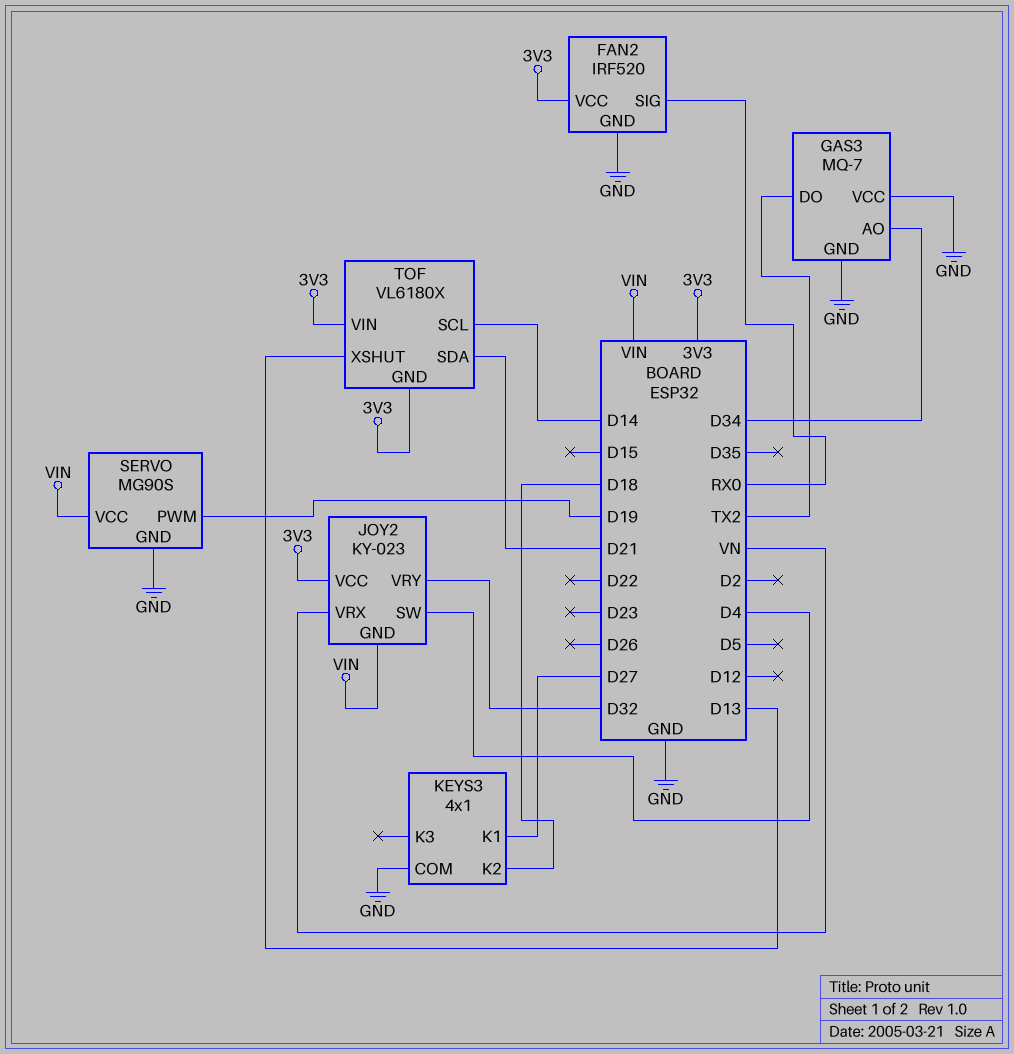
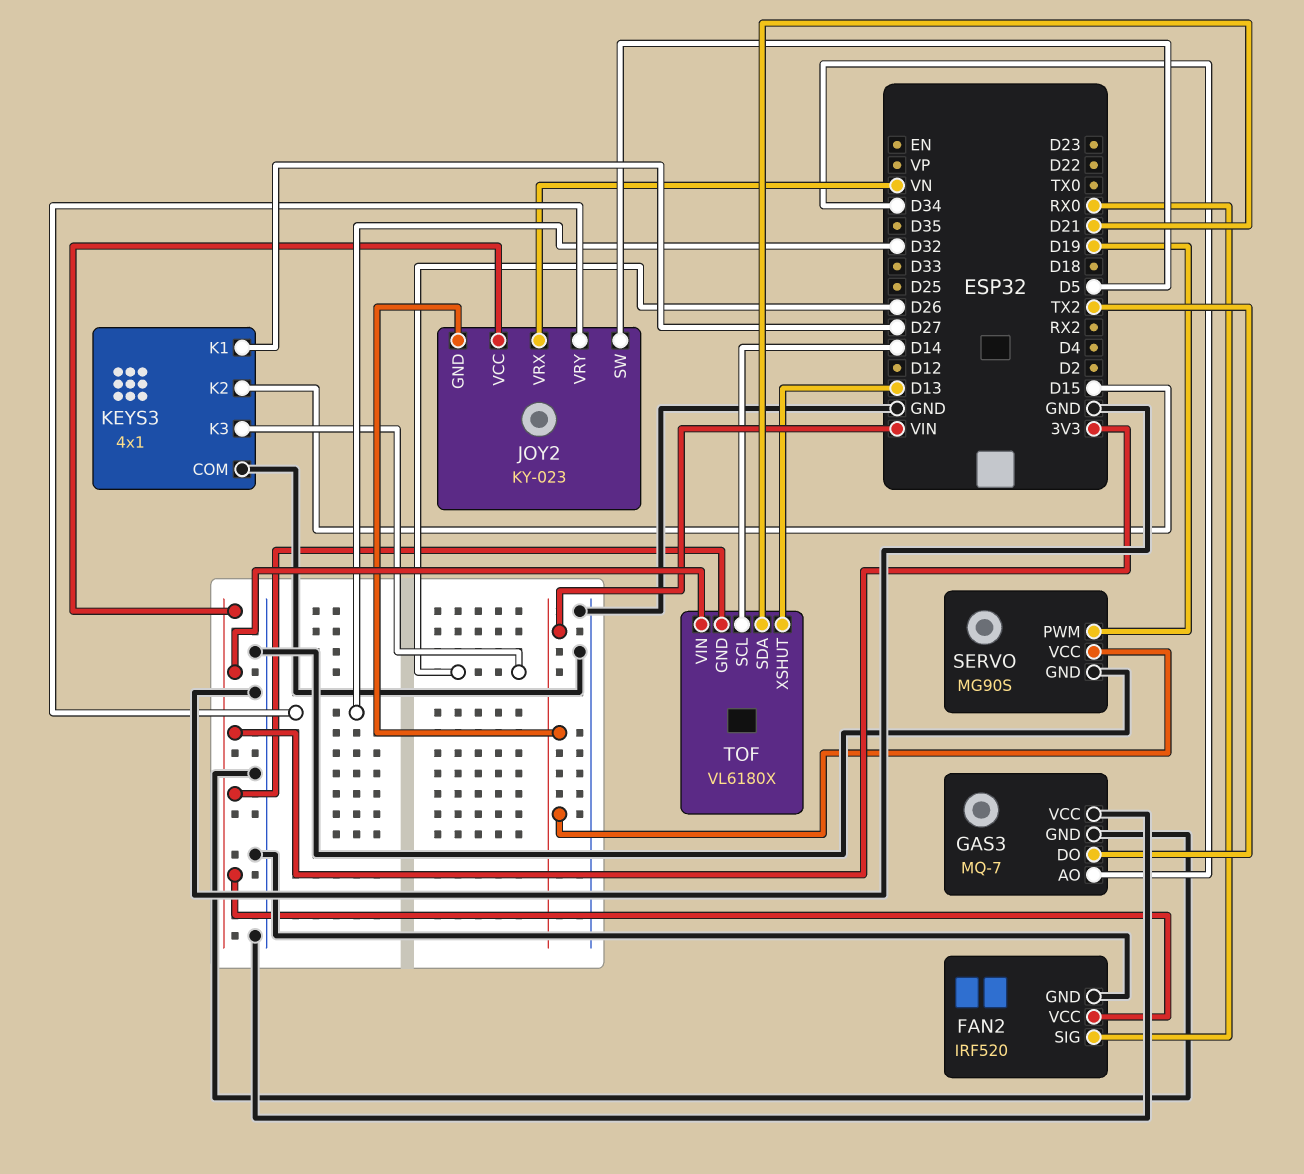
JOY2 pin SW: D4 -> D5
KEYS3 pin K2: D18 -> D15
KEYS3 pin K3: none -> D26

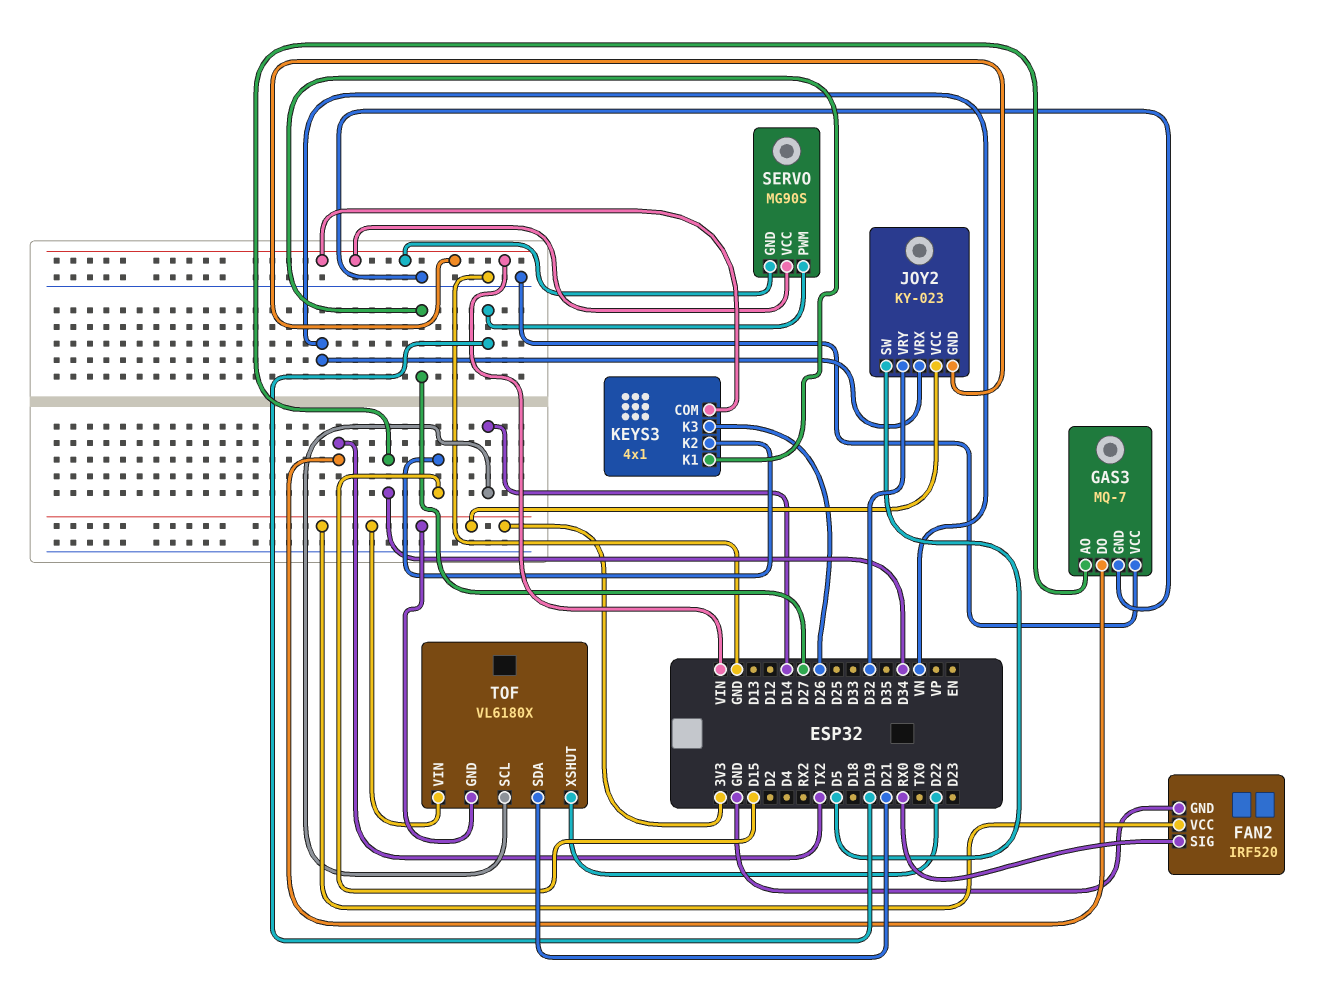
KEYS3 pin COM: GND -> VIN
SERVO pin GND: GND -> VIN
TOF pin XSHUT: D13 -> D22

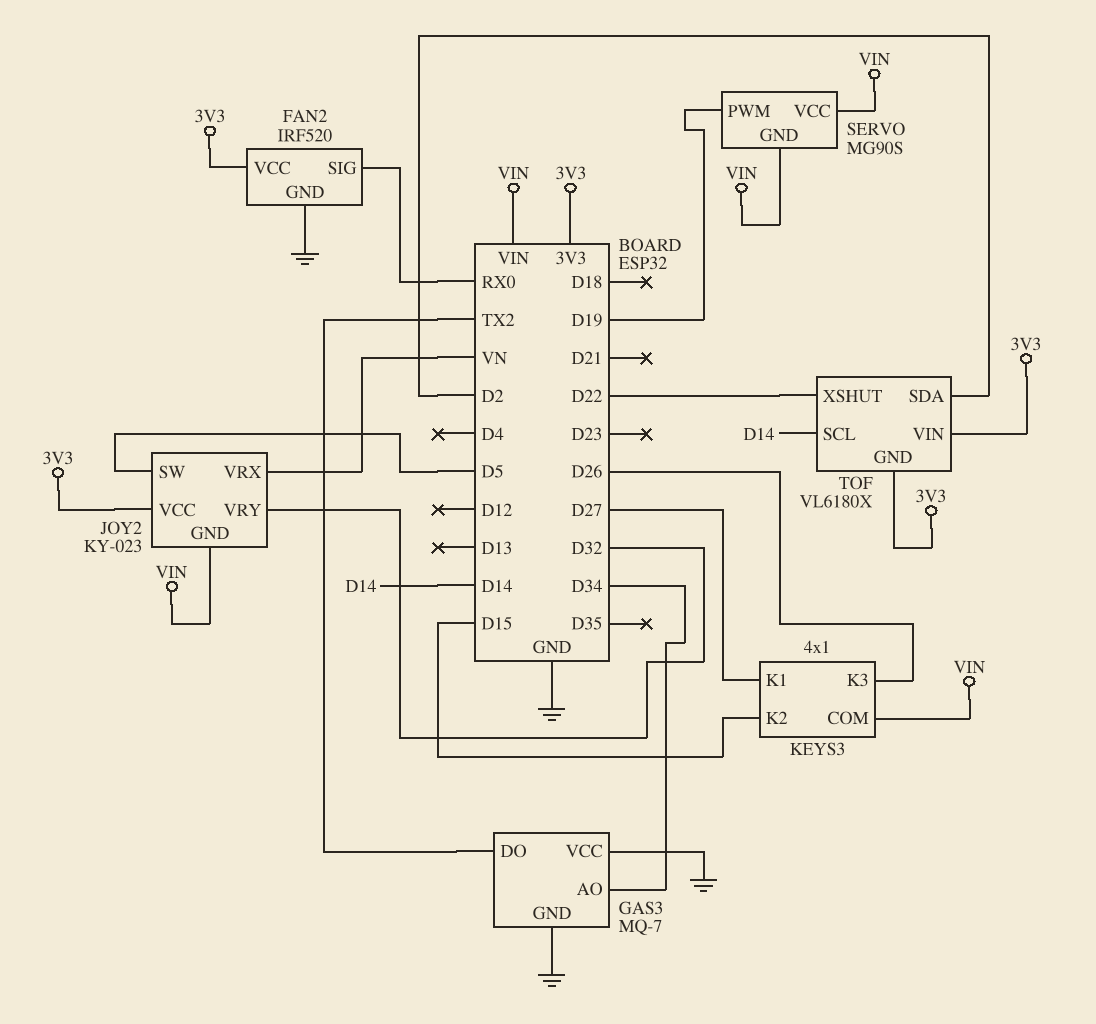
TOF pin SDA: D21 -> D2

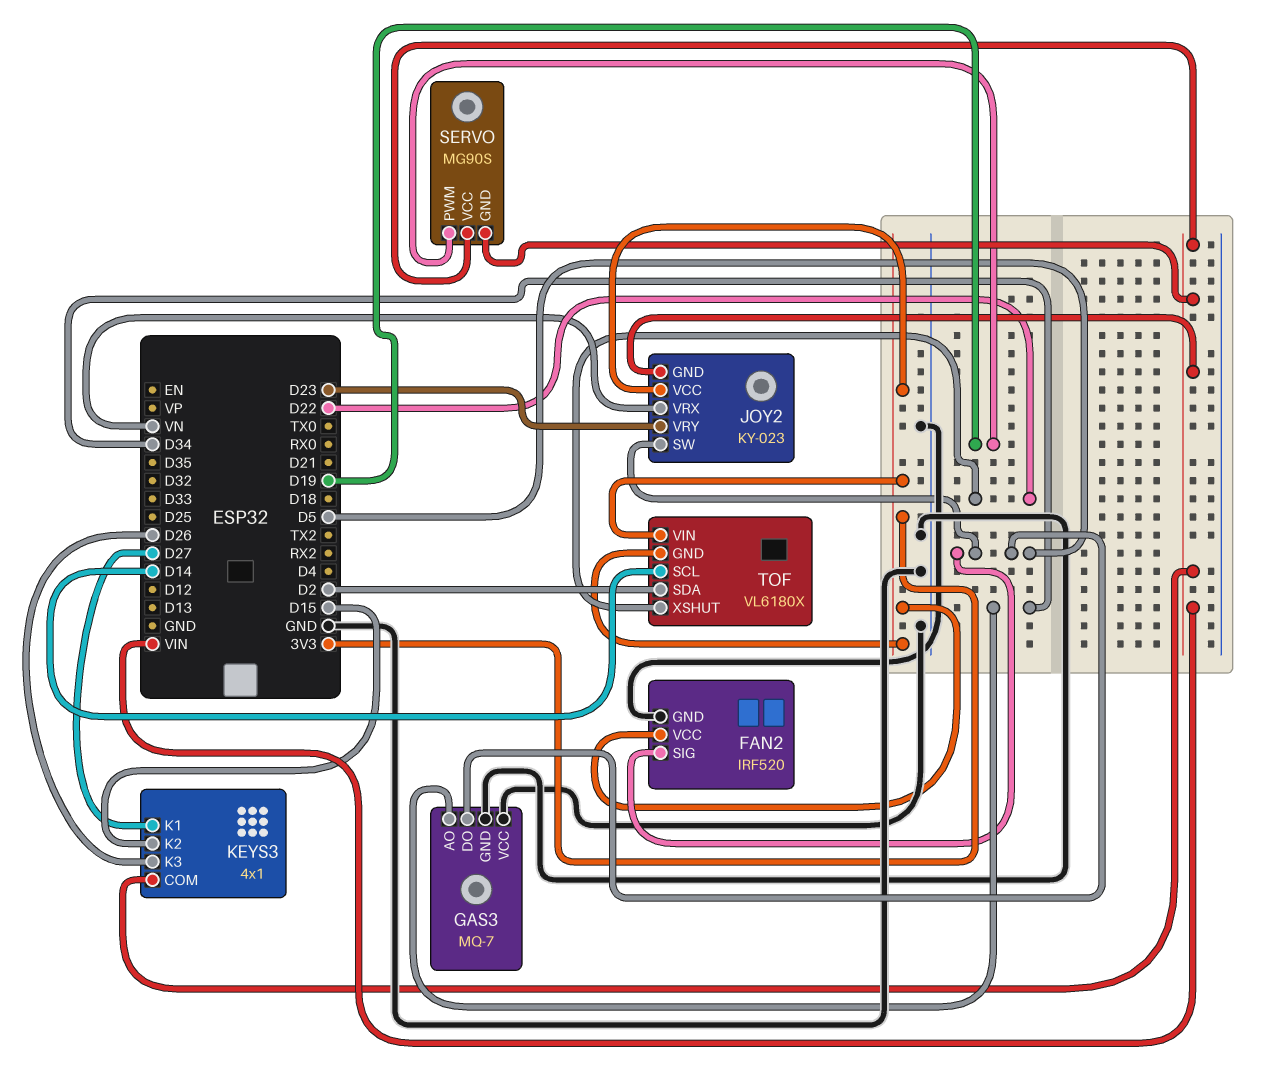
FAN2 pin SIG: RX0 -> D5
GAS3 pin DO: TX2 -> D5
JOY2 pin VRY: D32 -> D23

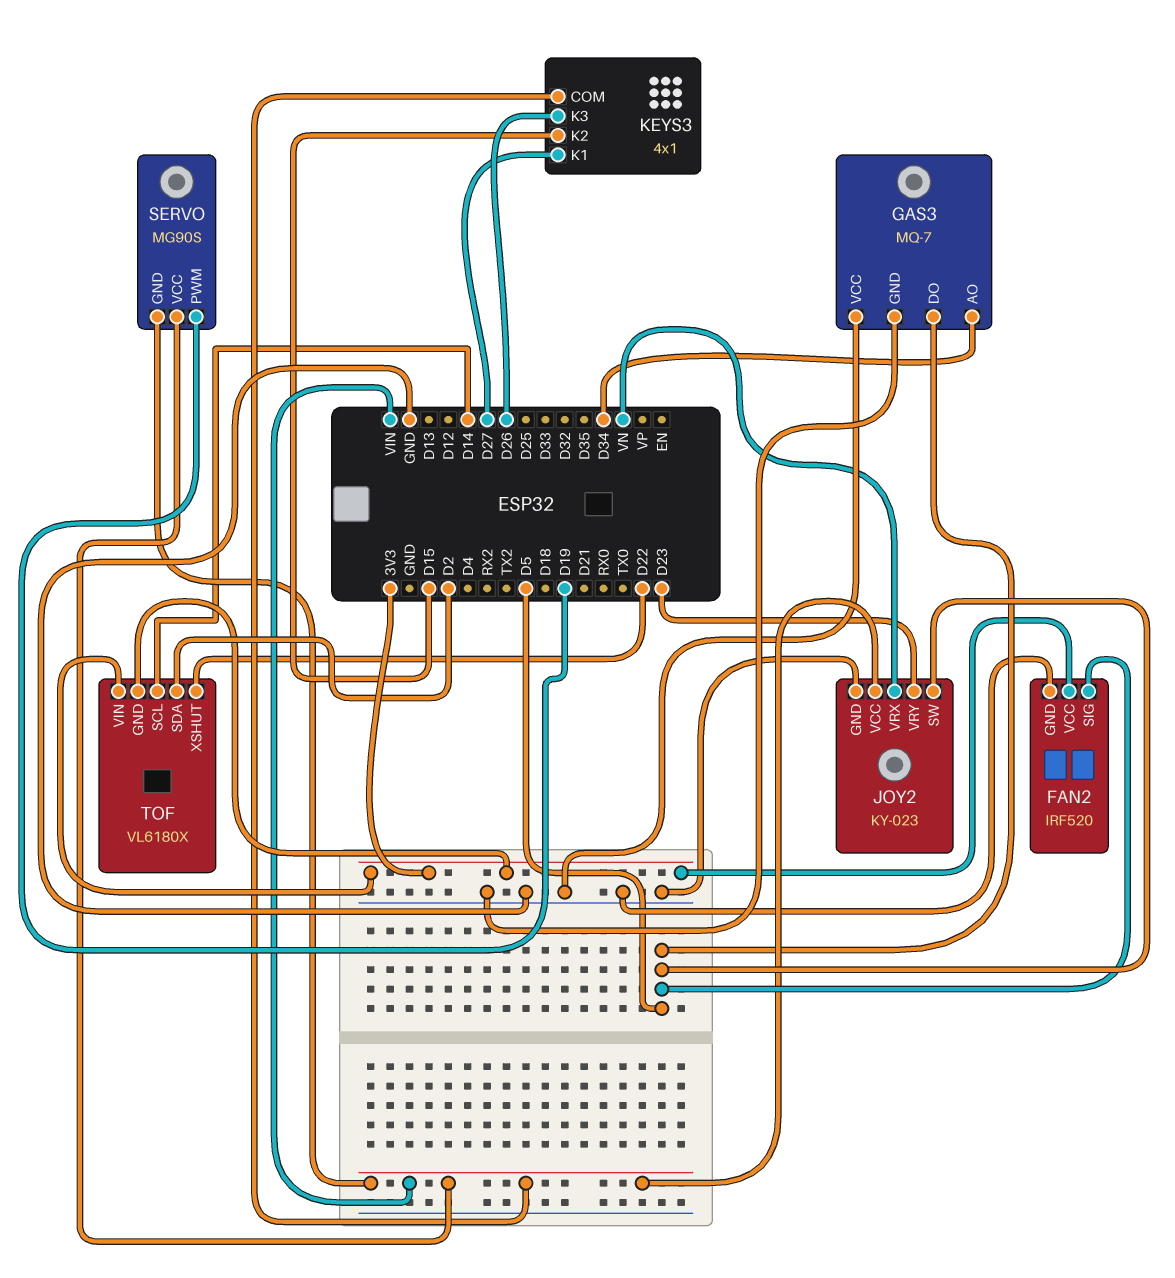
JOY2 pin GND: VIN -> GND
JOY2 pin VCC: 3V3 -> VIN

